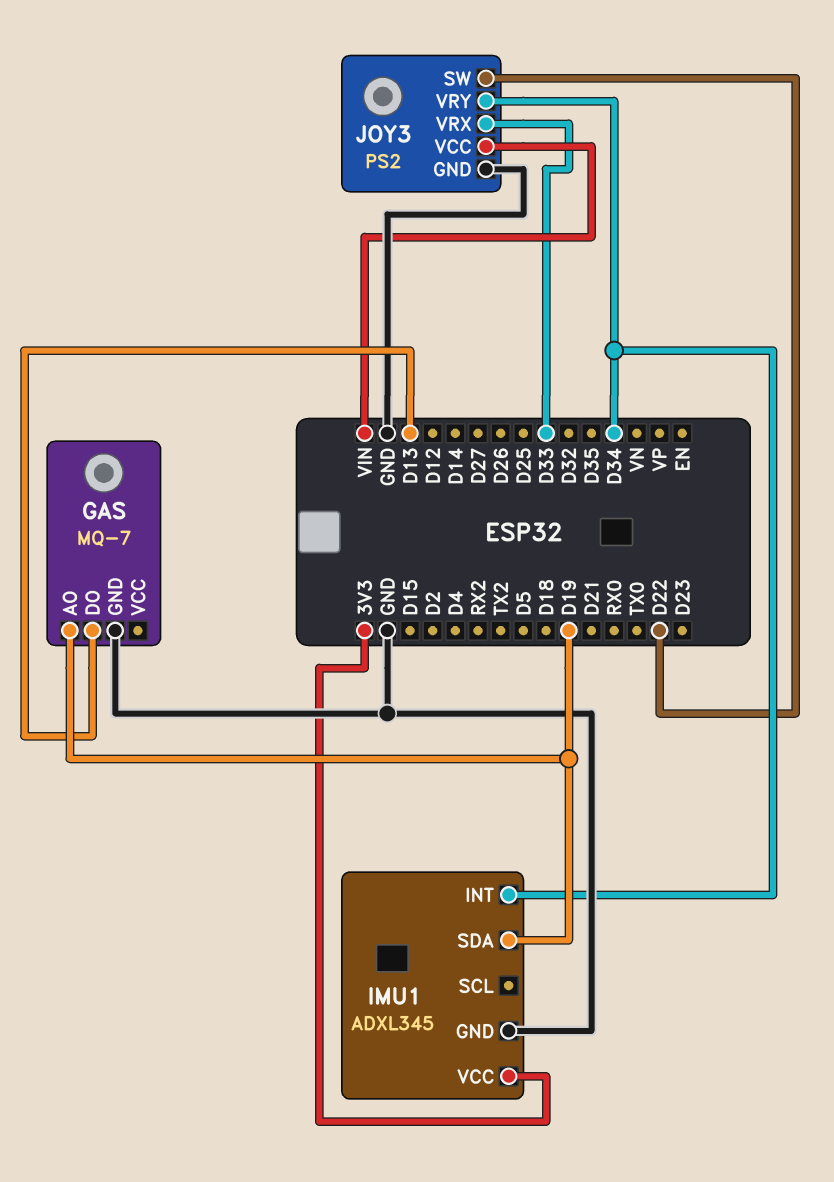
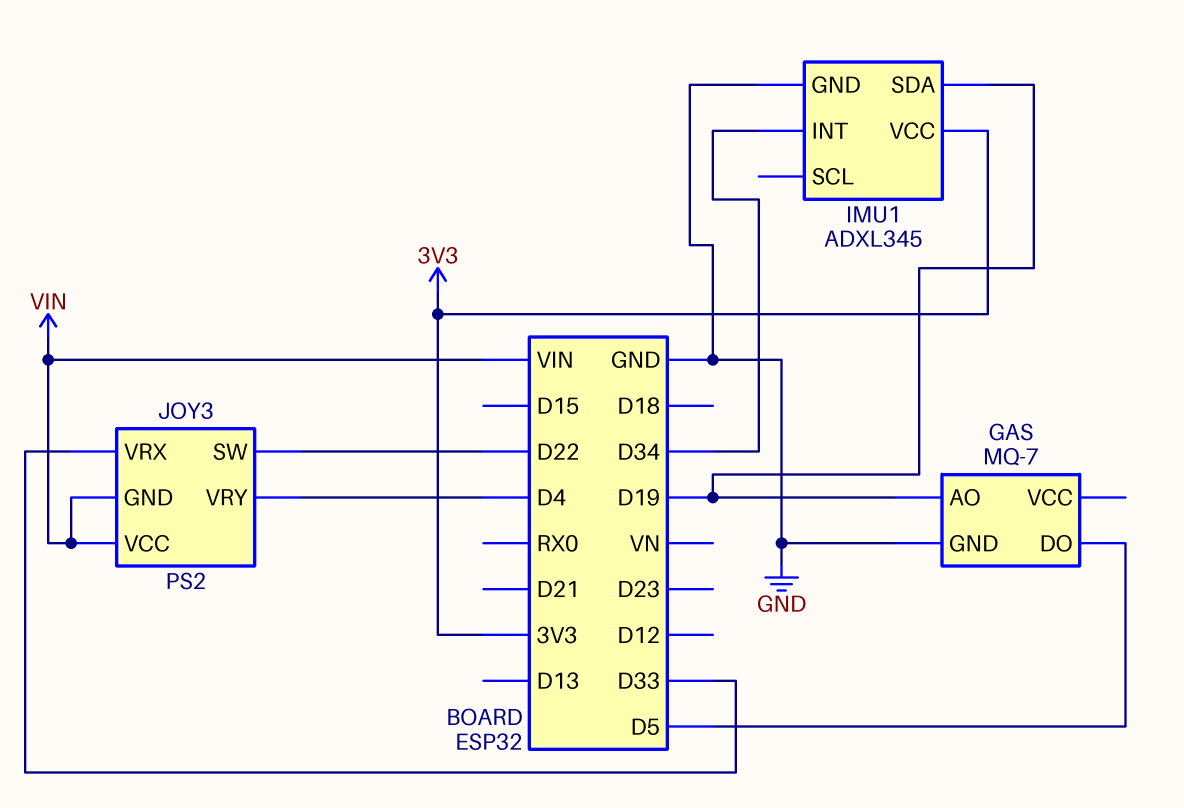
GAS pin DO: D13 -> D5
JOY3 pin GND: GND -> VIN
JOY3 pin VRY: D34 -> D4

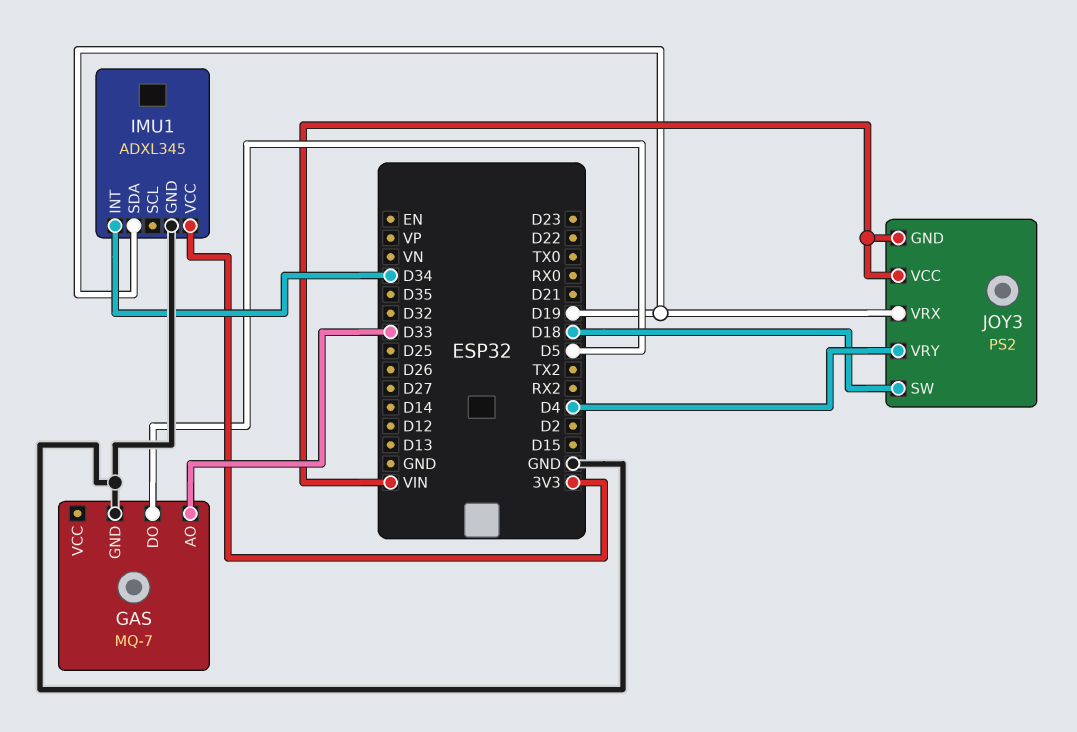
GAS pin AO: D19 -> D33
JOY3 pin SW: D22 -> D18
JOY3 pin VRX: D33 -> D19

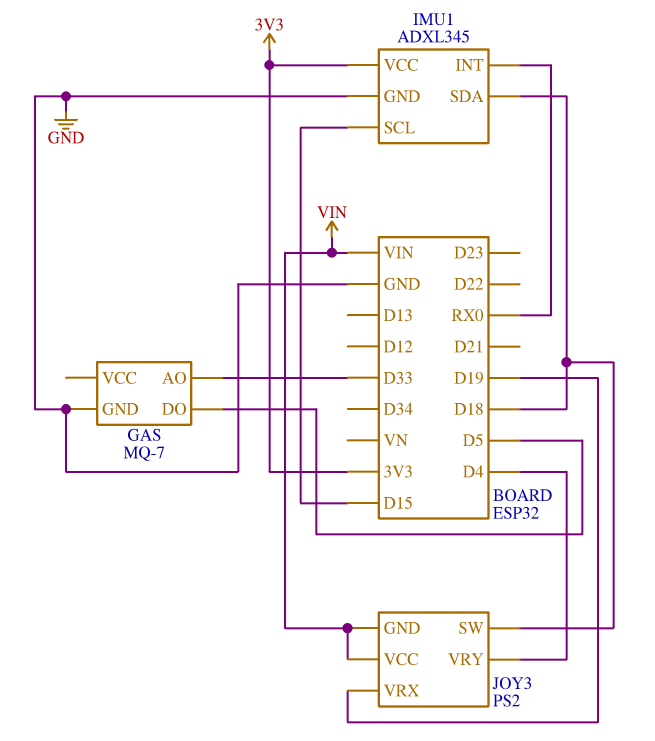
IMU1 pin INT: D34 -> RX0
IMU1 pin SCL: none -> D15
IMU1 pin SDA: D19 -> D18

